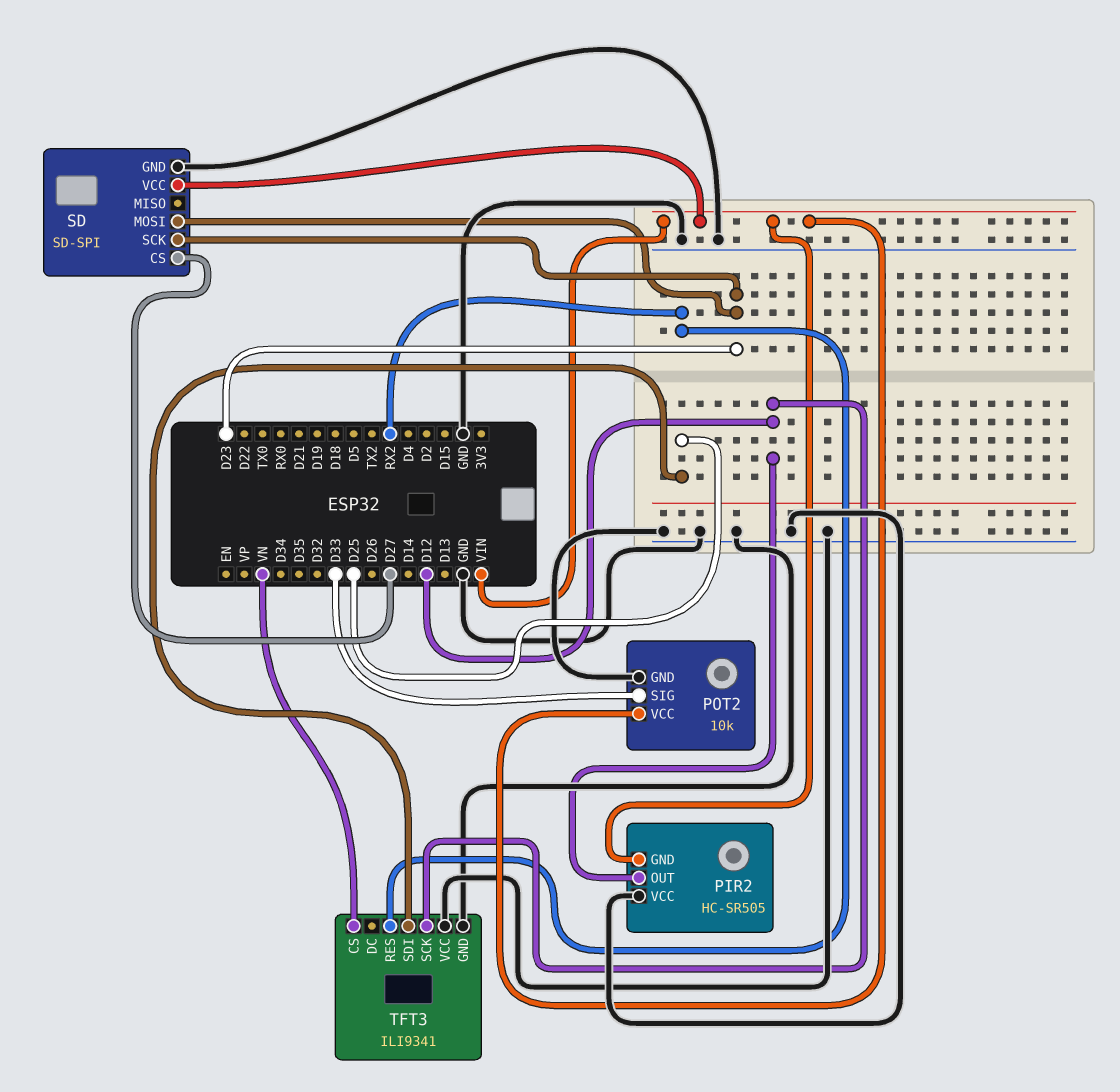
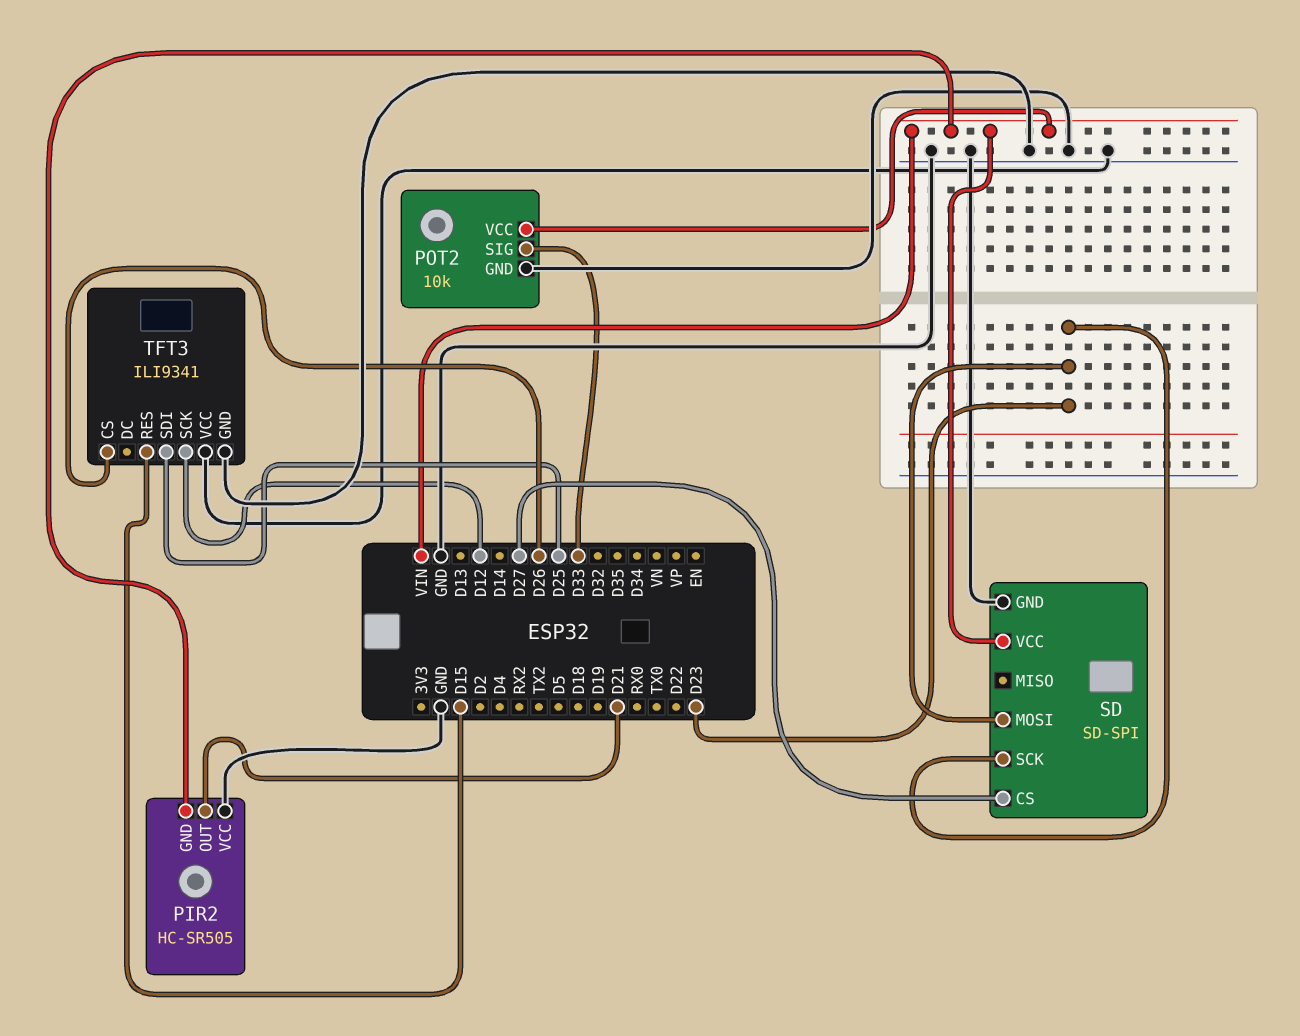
PIR2 pin OUT: D12 -> D21
TFT3 pin CS: VN -> D26
TFT3 pin RES: RX2 -> D15

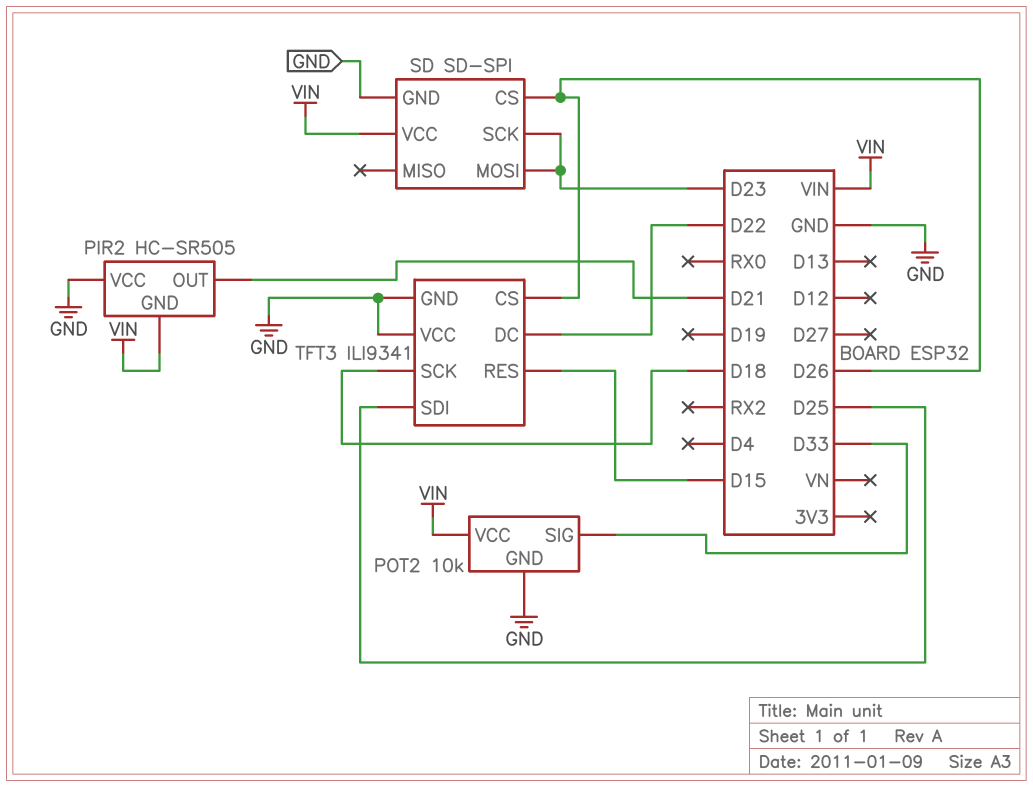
SD pin CS: D27 -> D26
TFT3 pin DC: none -> D22
TFT3 pin SCK: D12 -> D18

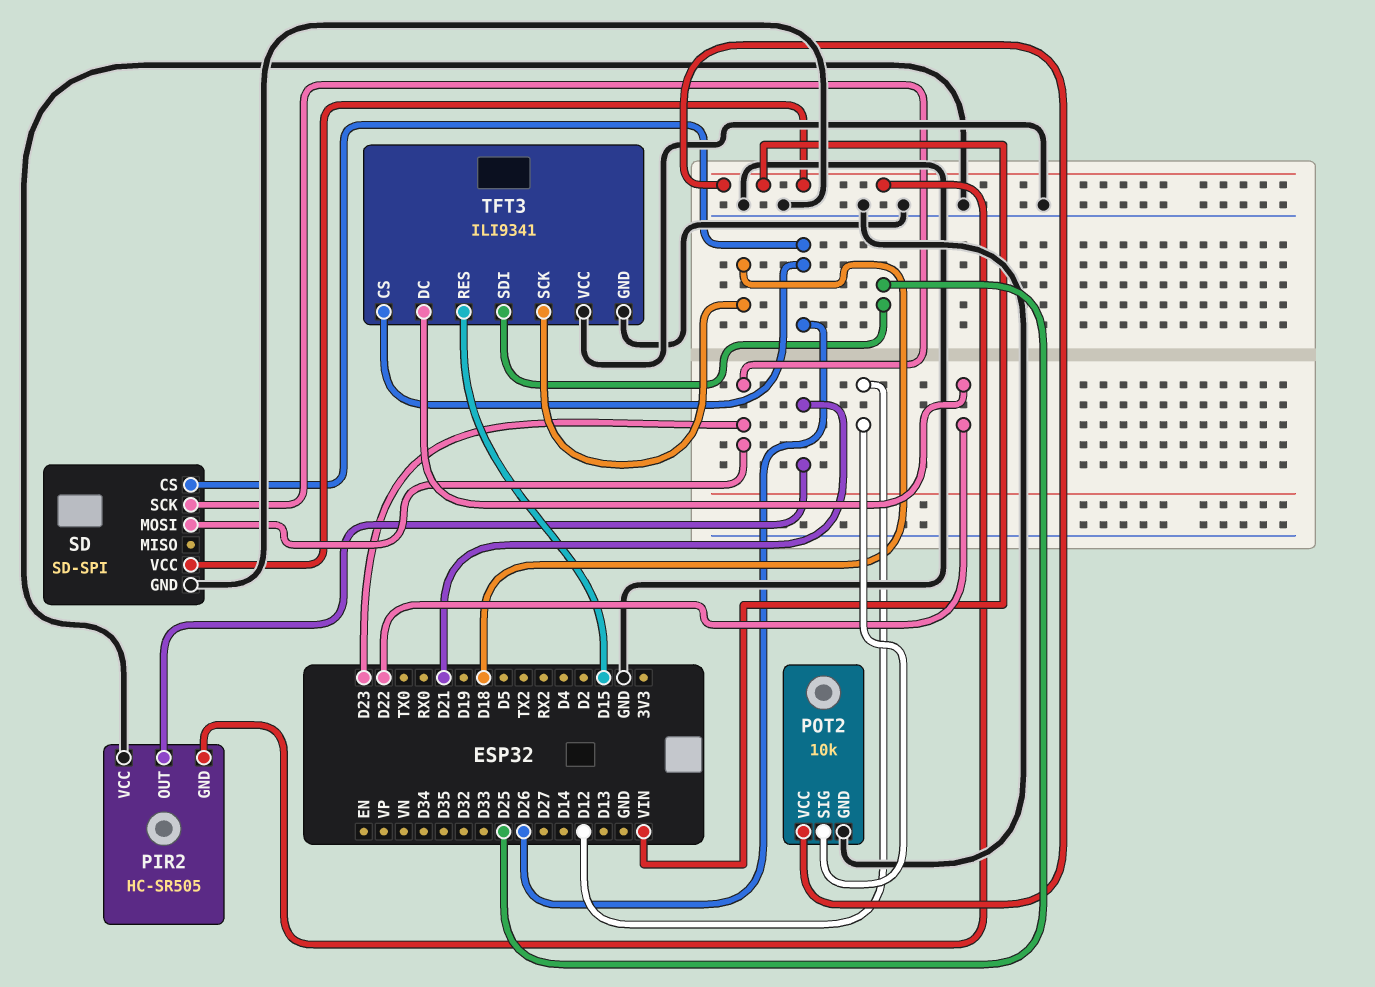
POT2 pin SIG: D33 -> D12

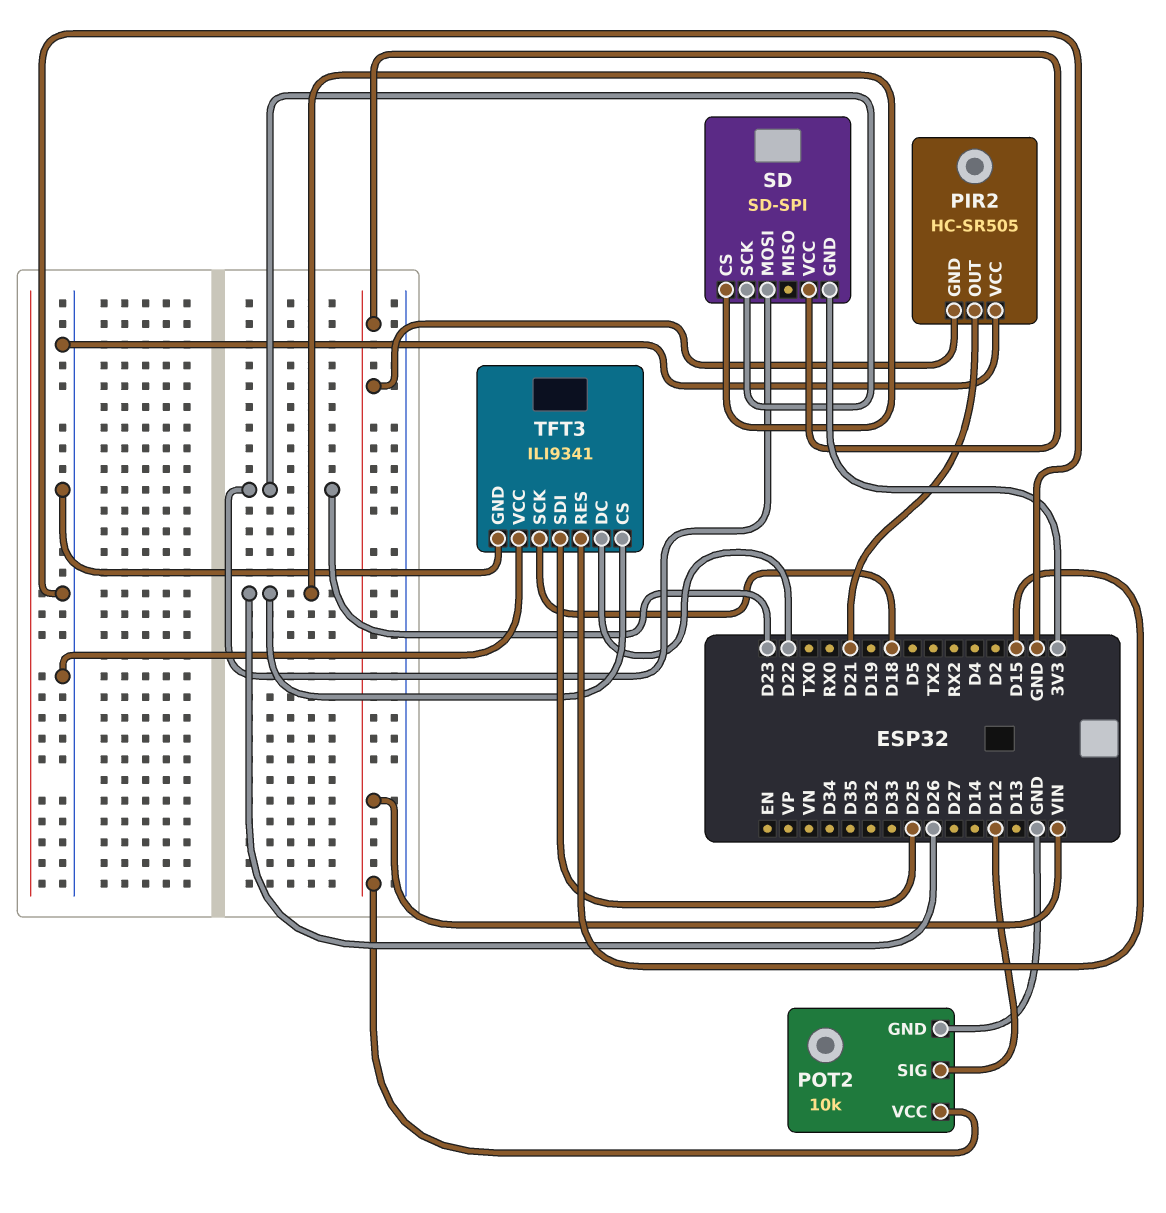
SD pin GND: GND -> 3V3

